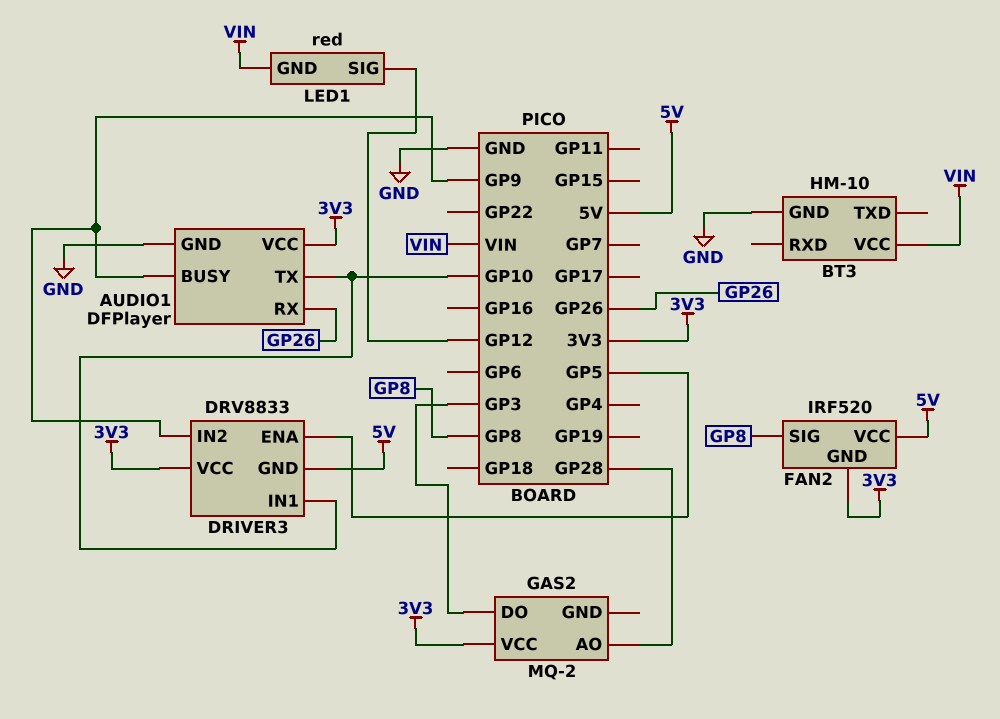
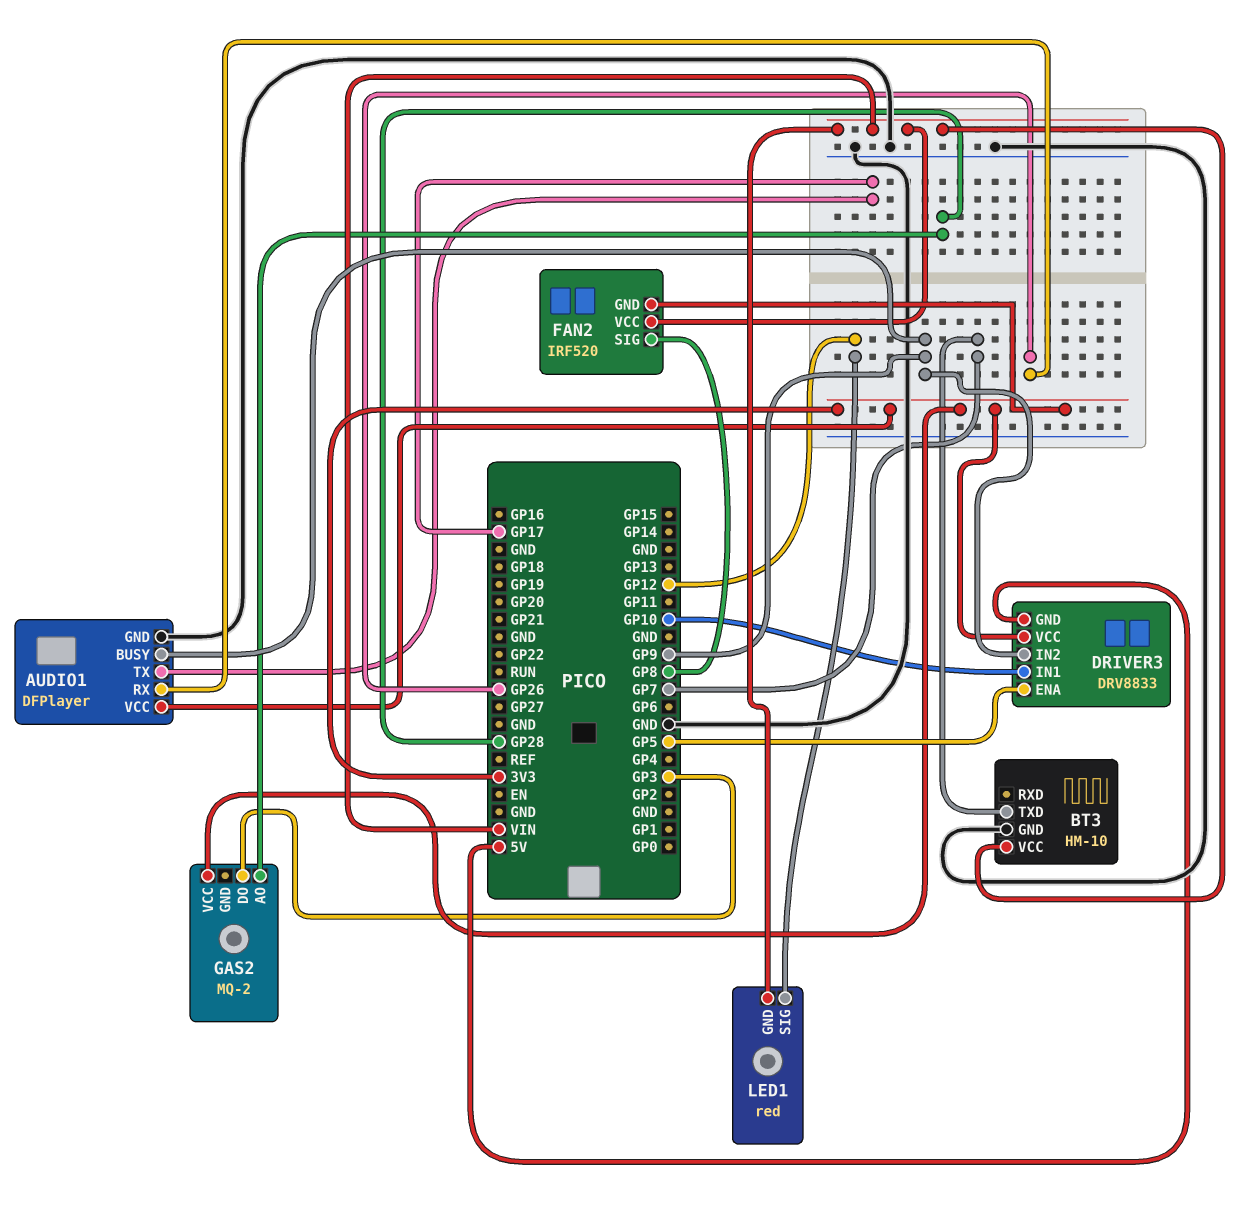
AUDIO1 pin TX: GP10 -> GP17
BT3 pin TXD: none -> GP7
FAN2 pin VCC: 5V -> VIN

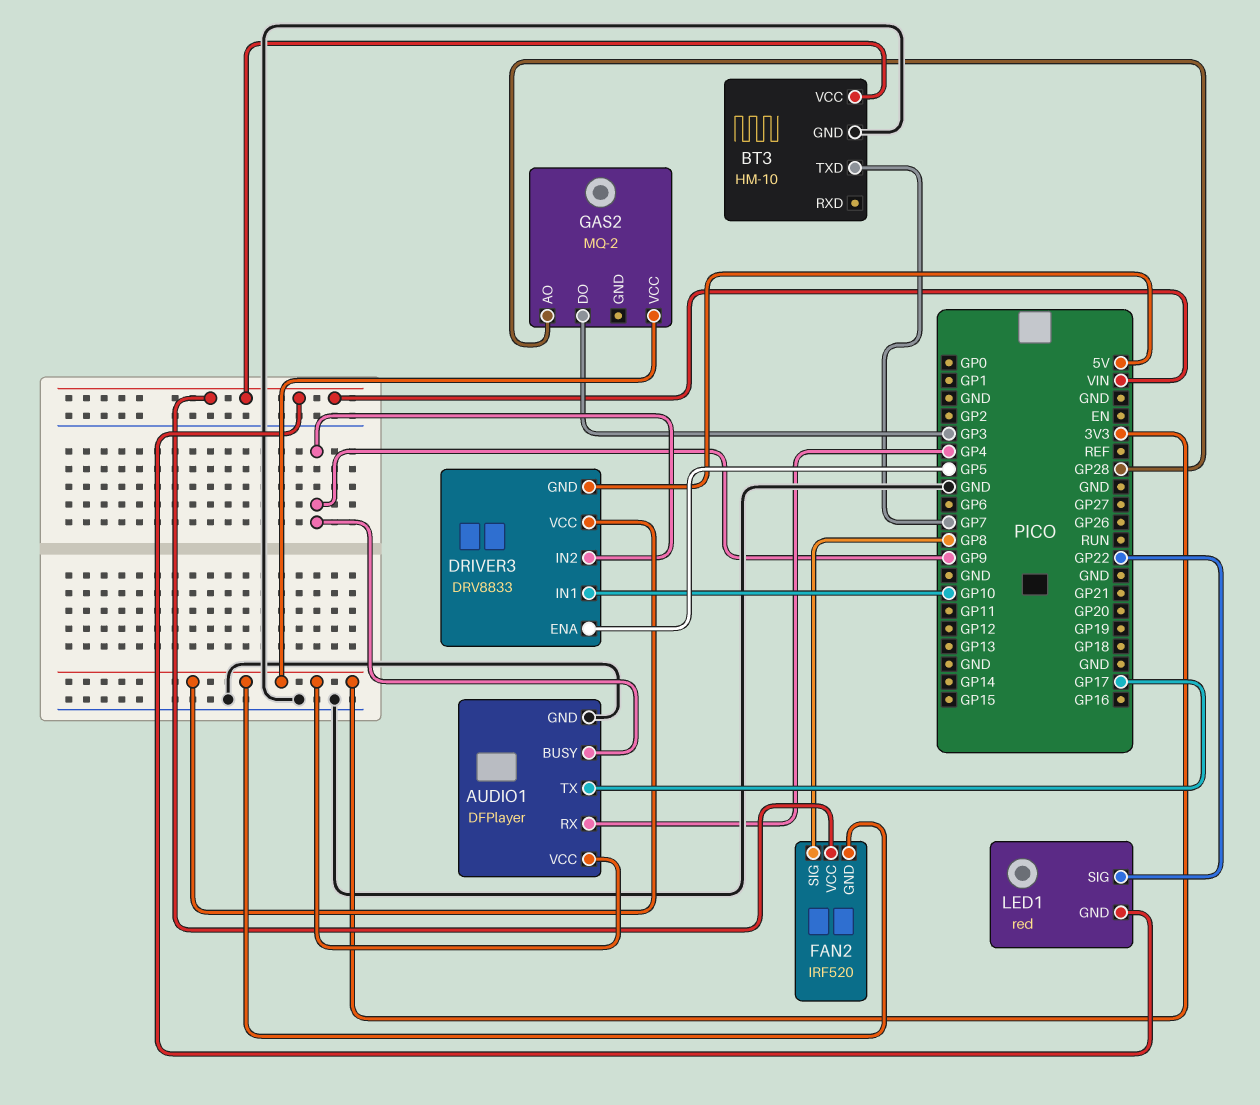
AUDIO1 pin RX: GP26 -> GP4
LED1 pin SIG: GP12 -> GP22

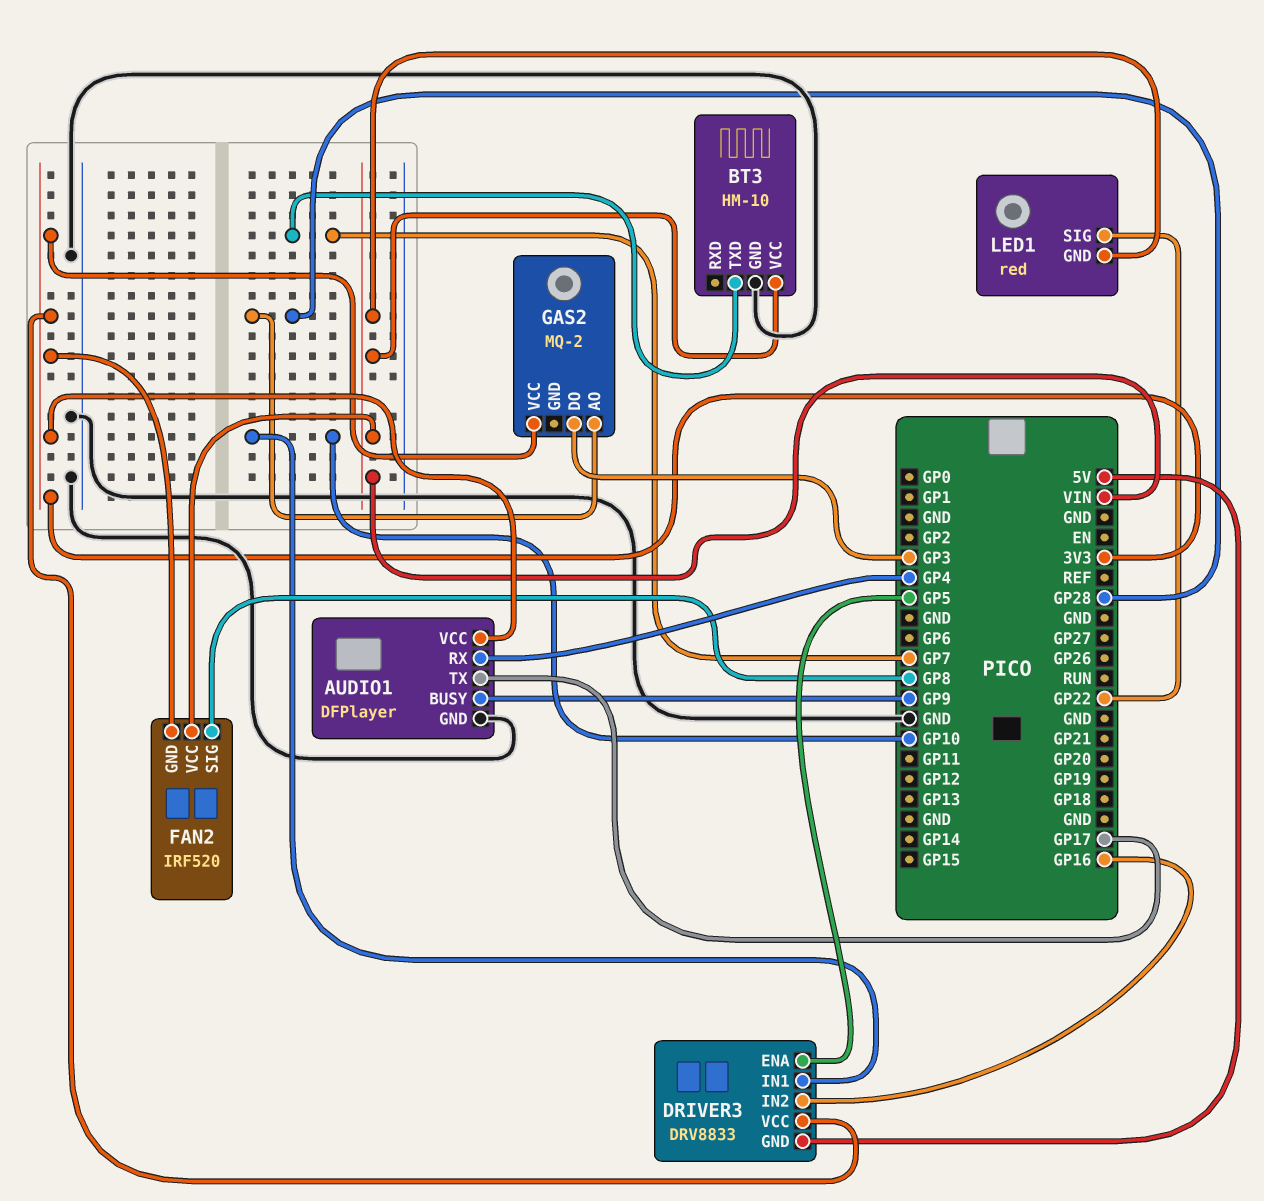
DRIVER3 pin IN2: GP9 -> GP16

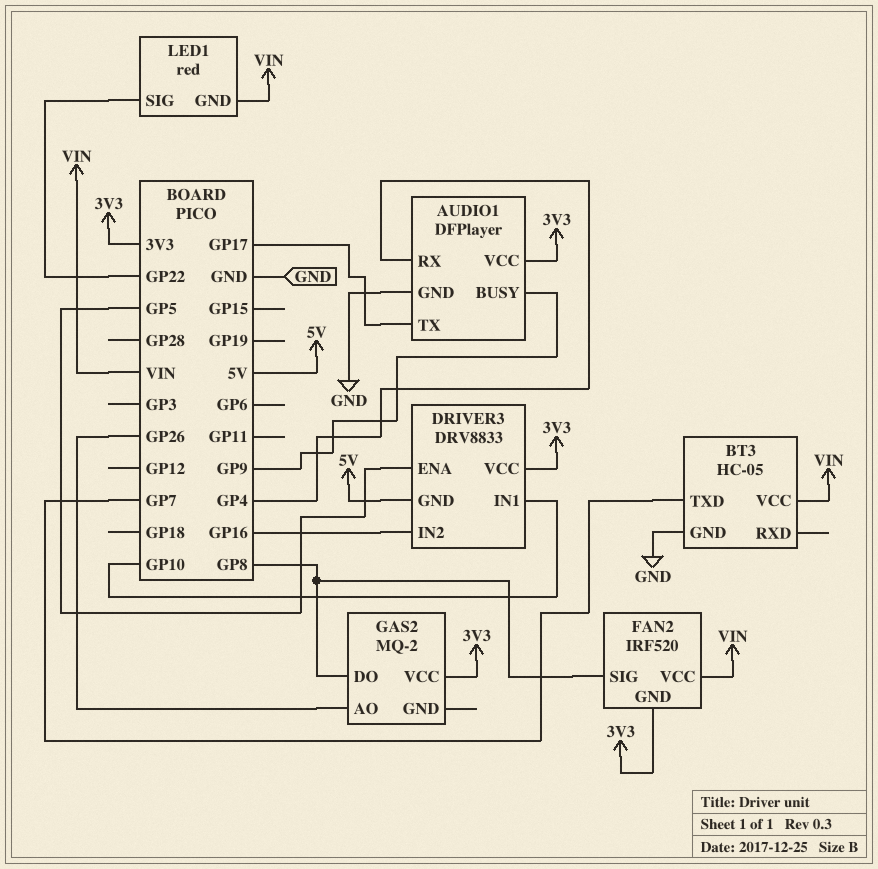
BT3: HM-10 -> HC-05
GAS2 pin AO: GP28 -> GP26
GAS2 pin DO: GP3 -> GP8

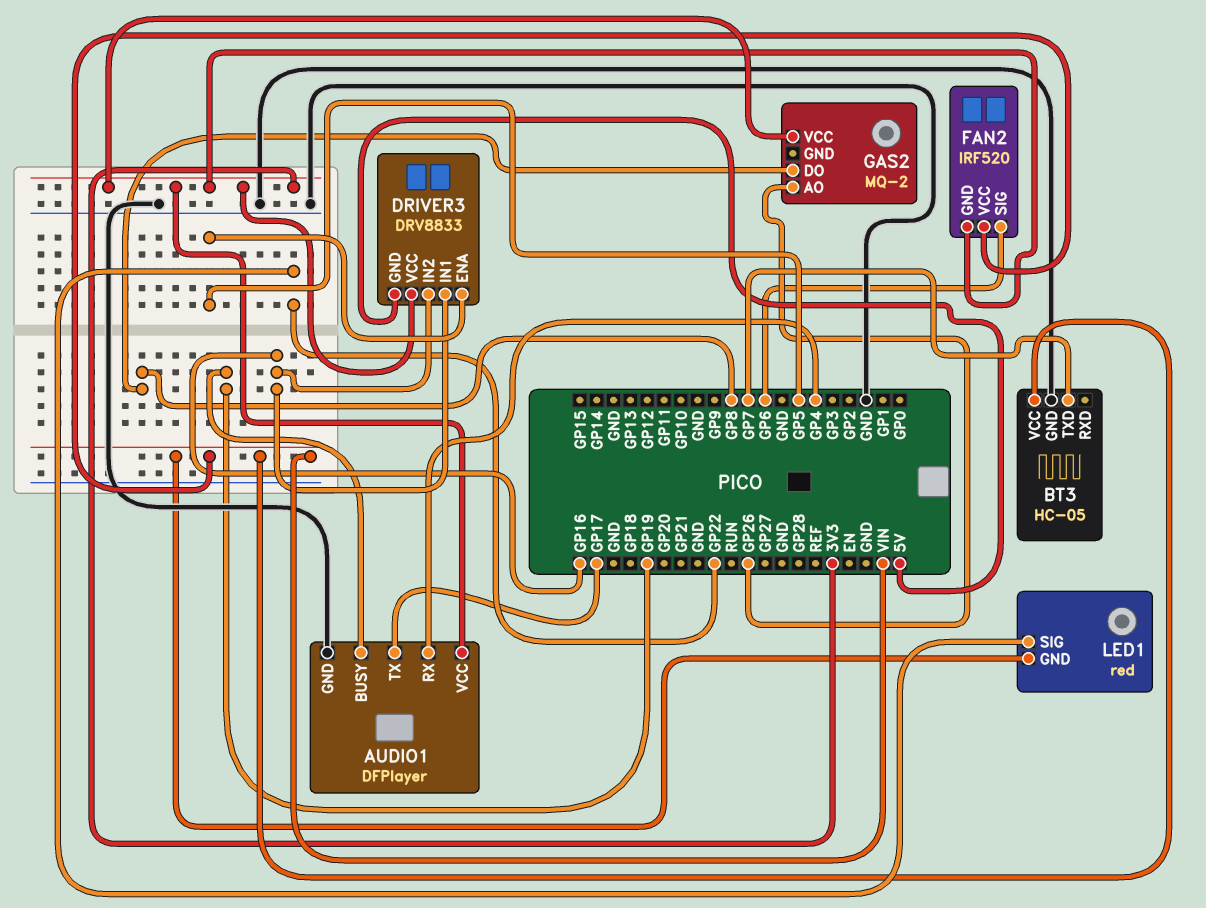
AUDIO1 pin BUSY: GP9 -> GP19
DRIVER3 pin IN1: GP10 -> GP16
FAN2 pin SIG: GP8 -> GP6

